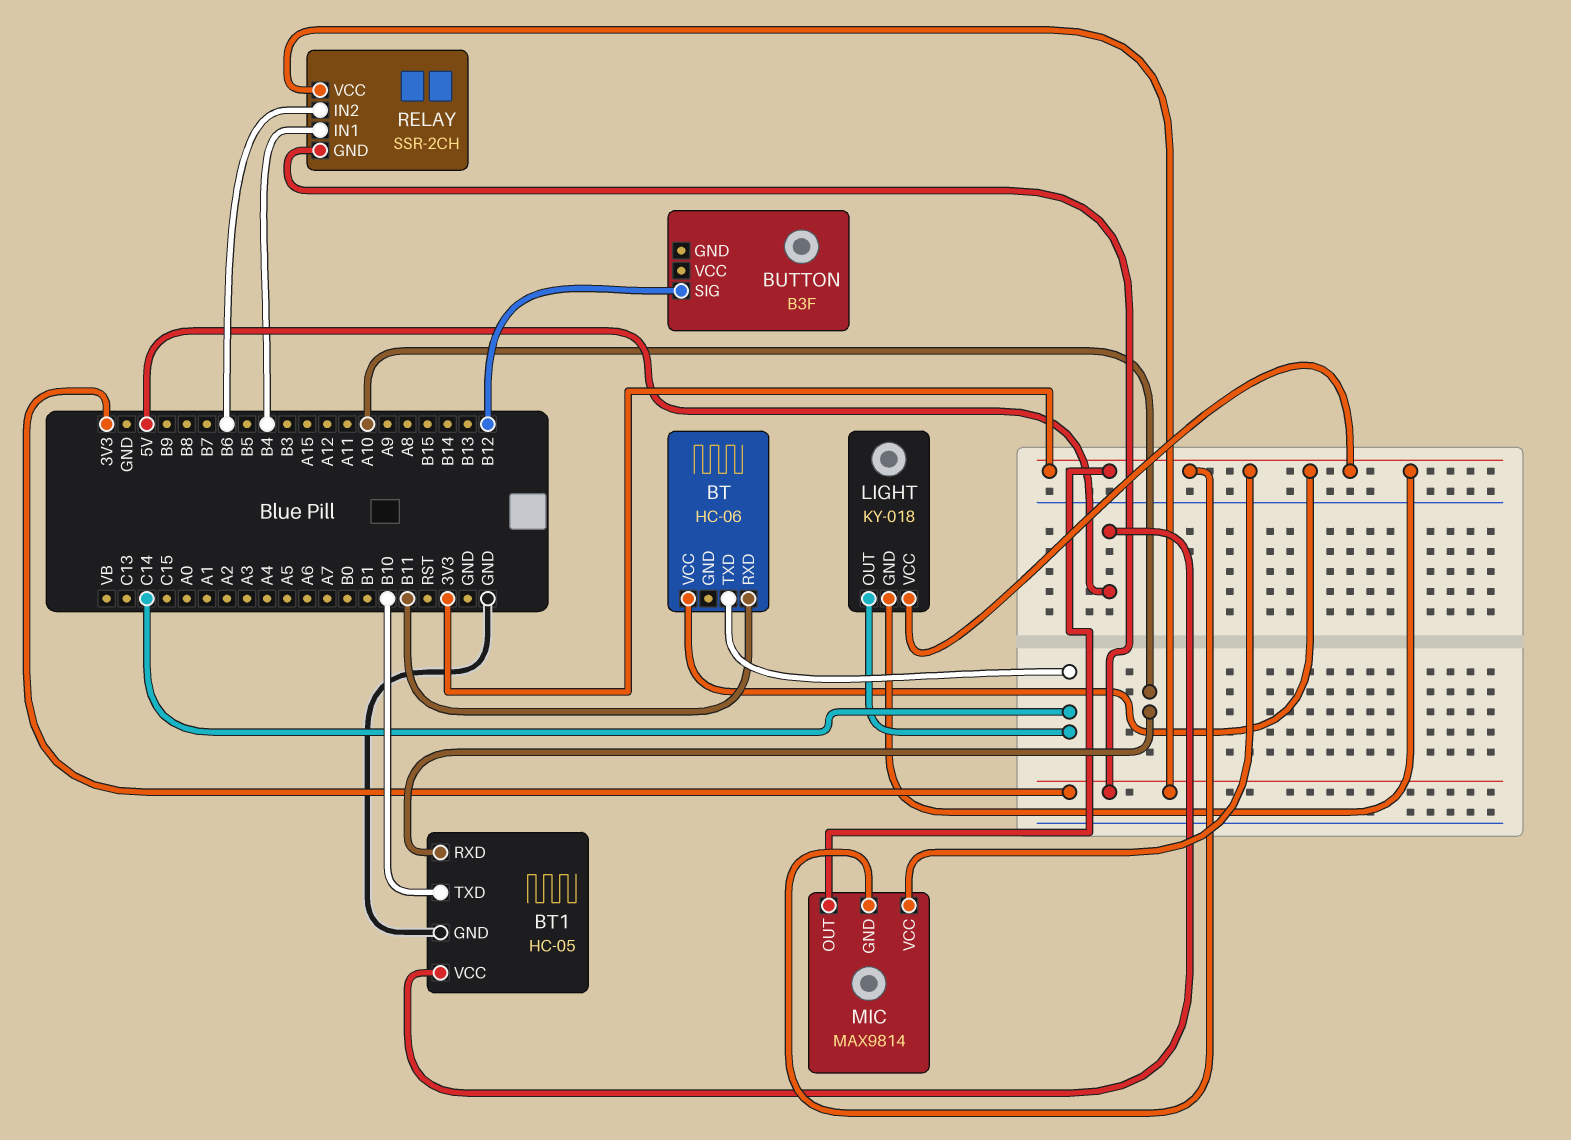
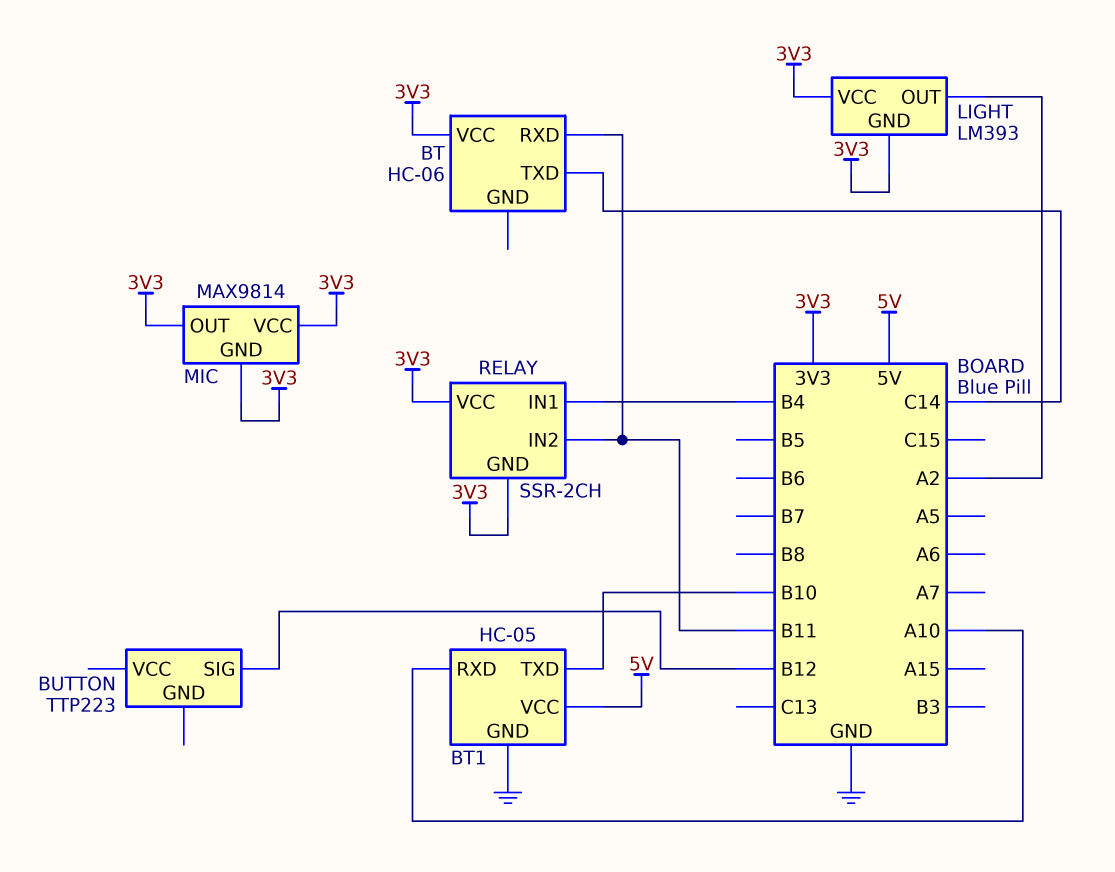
BUTTON: B3F -> TTP223
LIGHT: KY-018 -> LM393
LIGHT pin OUT: C14 -> A2
RELAY pin IN2: B6 -> B11

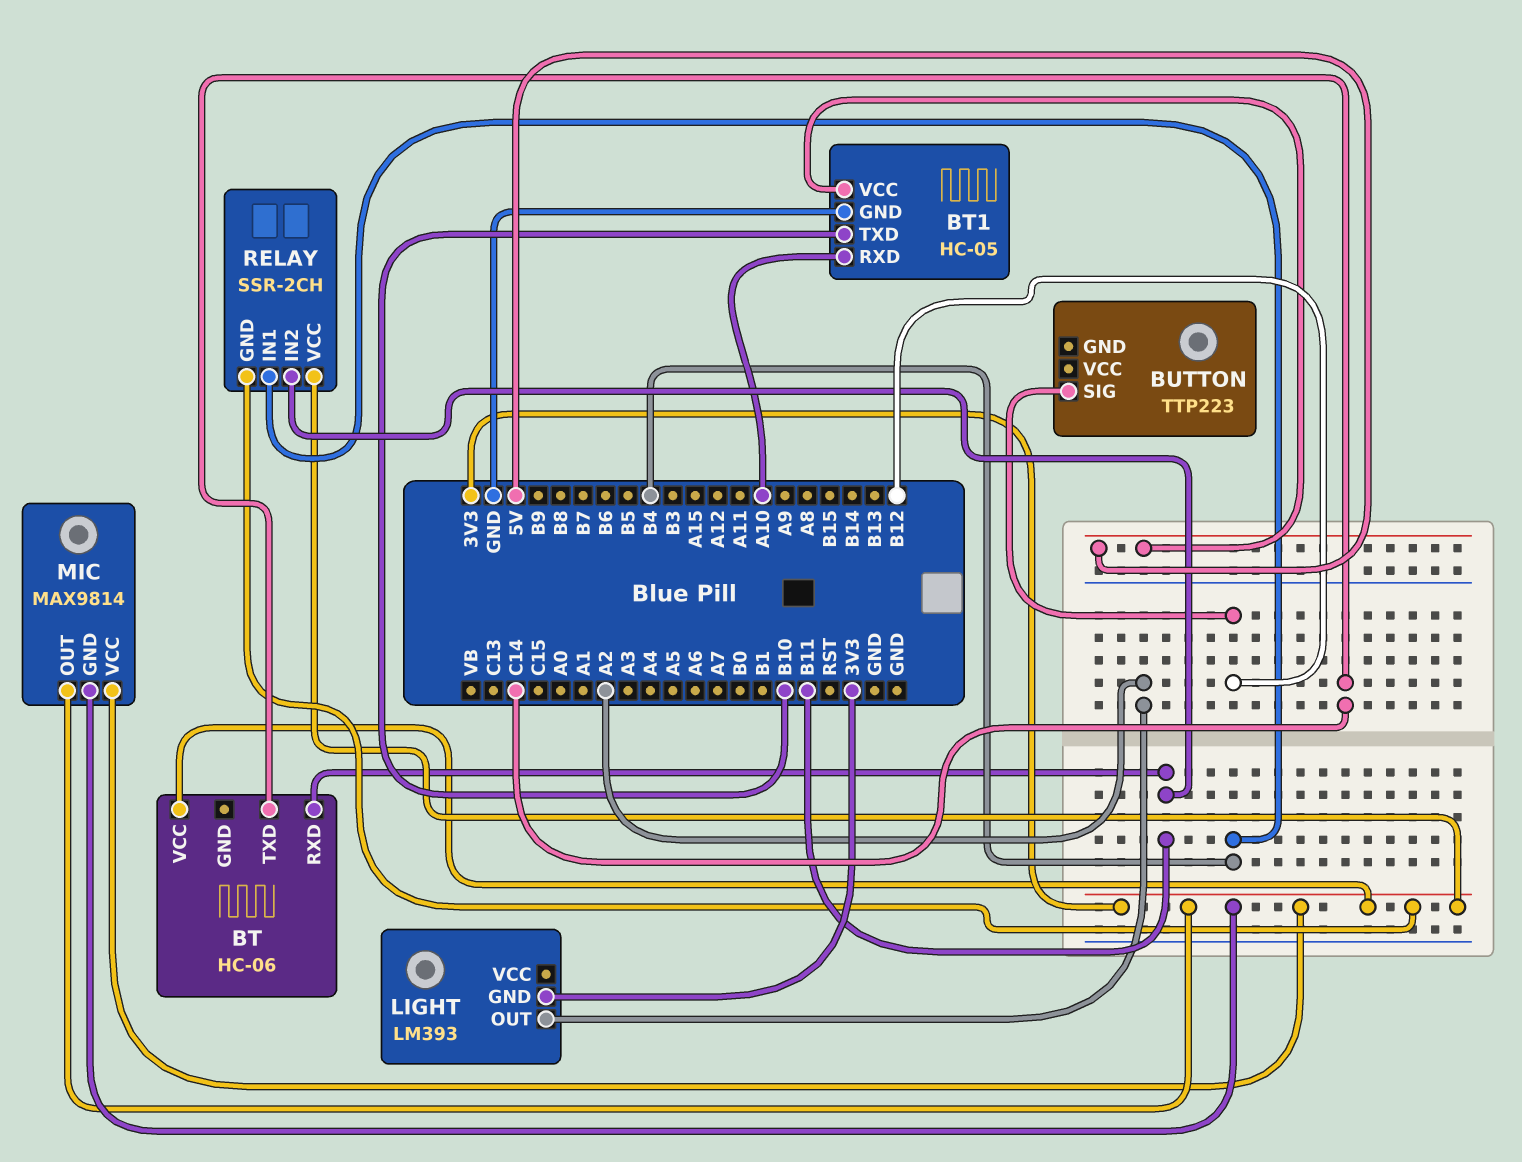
LIGHT pin VCC: 3V3 -> none

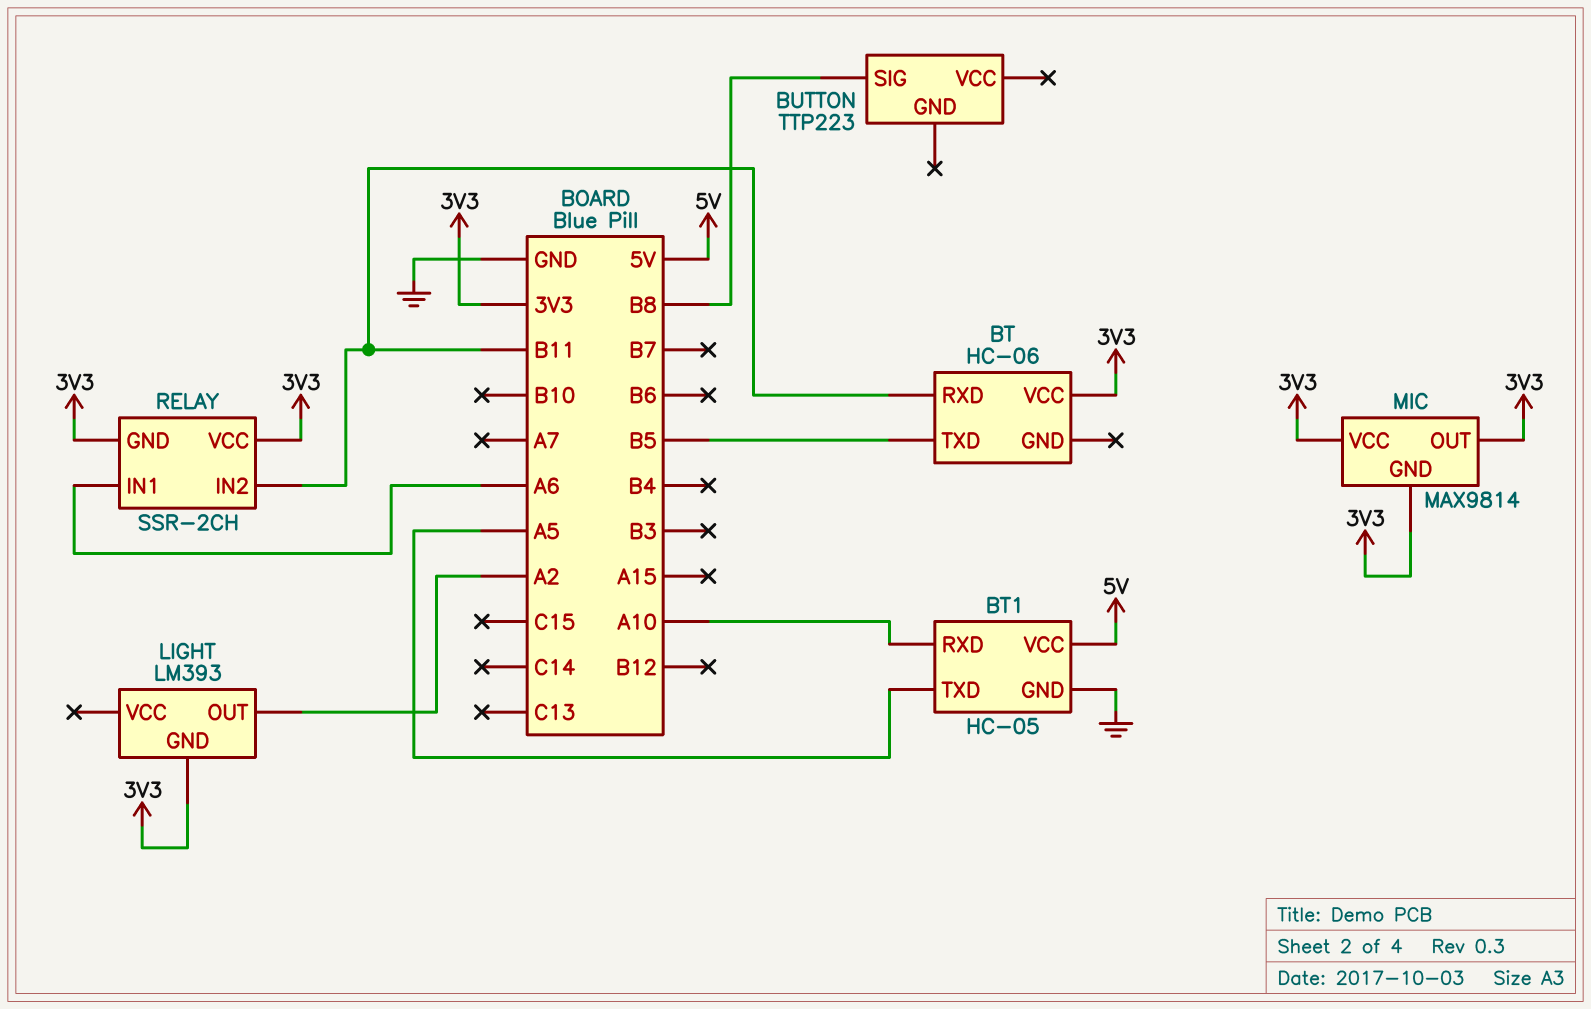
BT pin TXD: C14 -> B5
BT1 pin TXD: B10 -> A5
BUTTON pin SIG: B12 -> B8
RELAY pin IN1: B4 -> A6

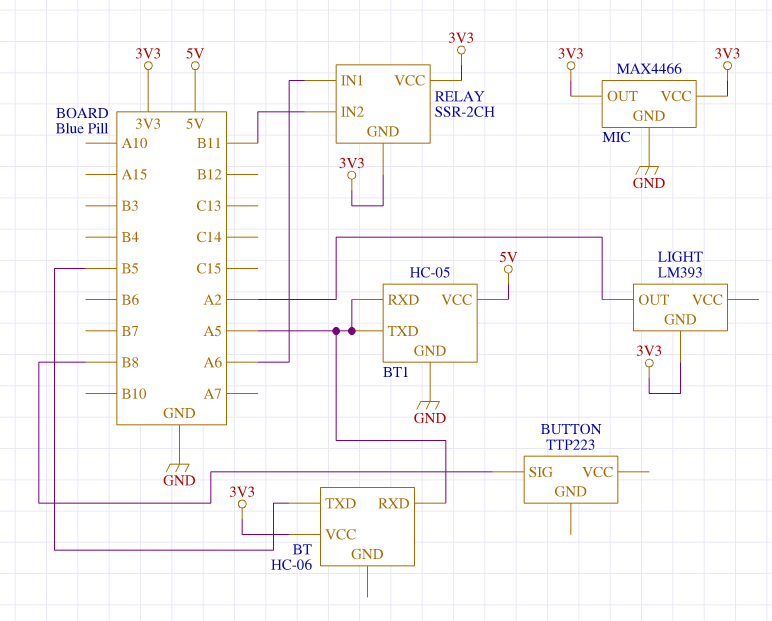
BT pin RXD: B11 -> A5
BT1 pin RXD: A10 -> A5
MIC: MAX9814 -> MAX4466
MIC pin GND: 3V3 -> GND

